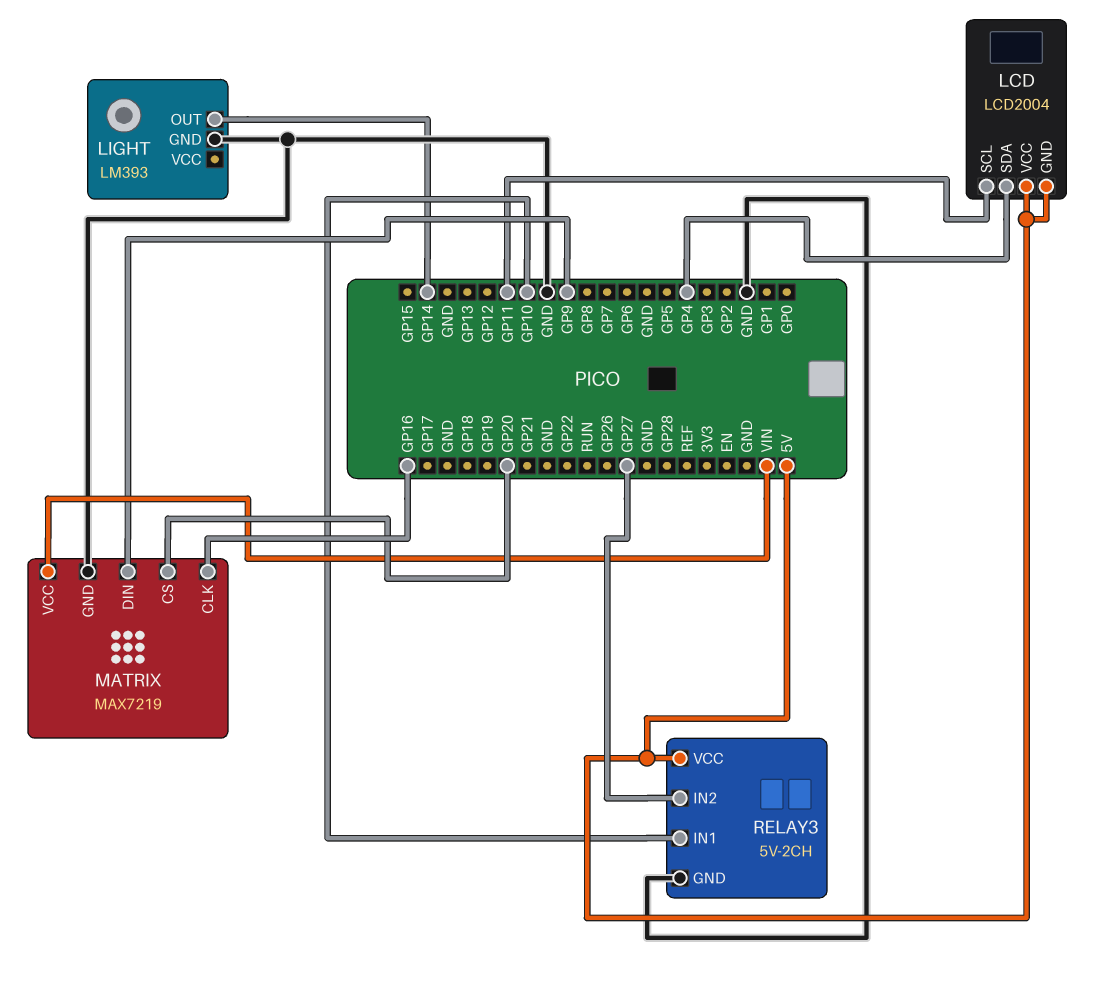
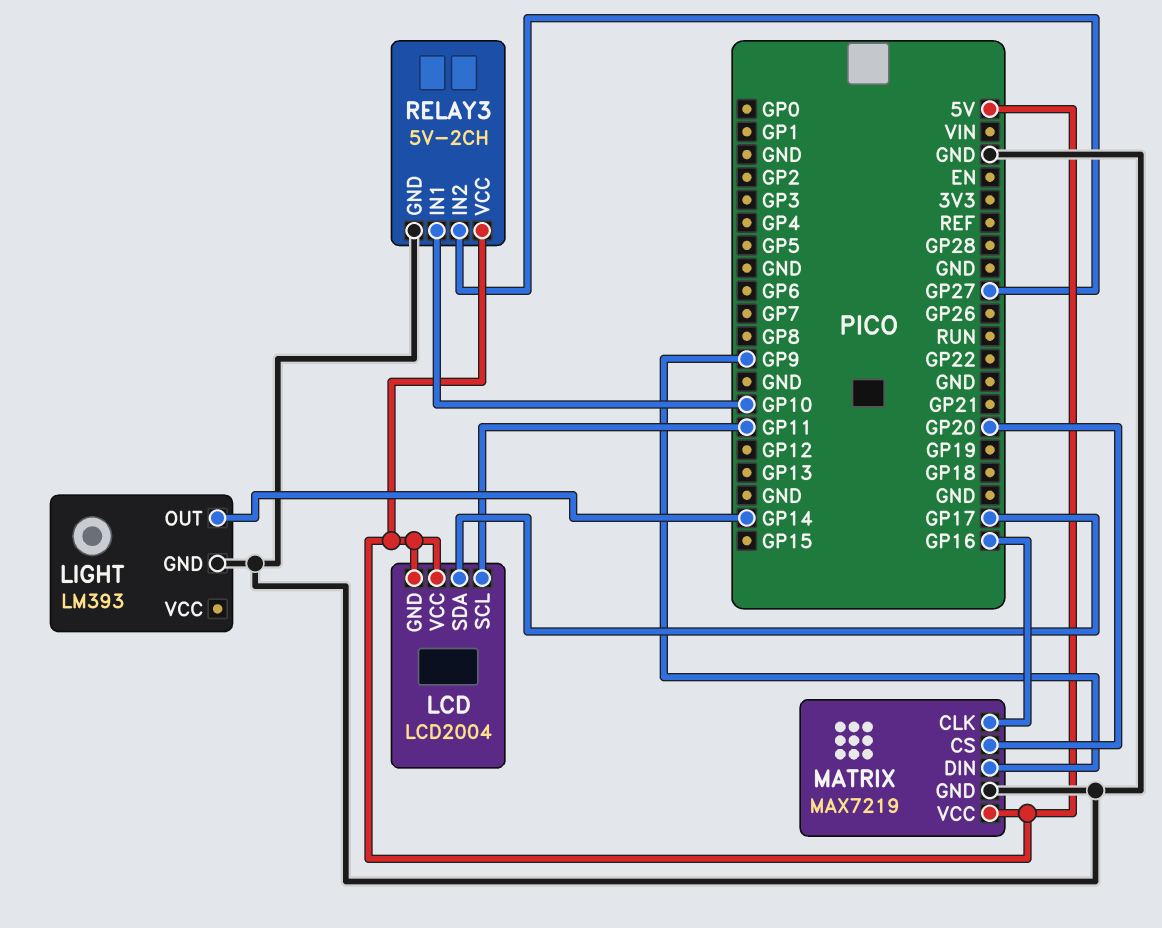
LCD pin SDA: GP4 -> GP17
MATRIX pin VCC: VIN -> 5V

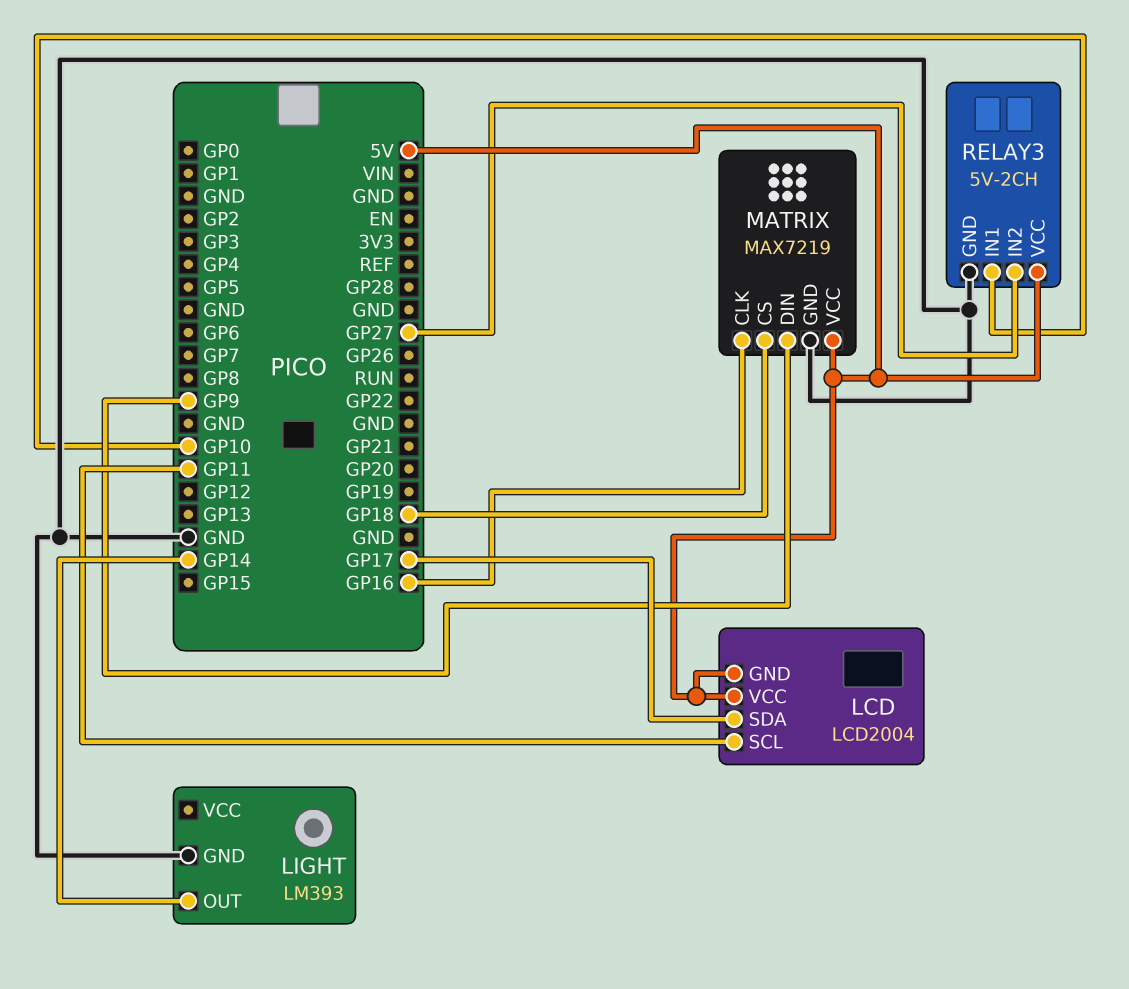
MATRIX pin CS: GP20 -> GP18

